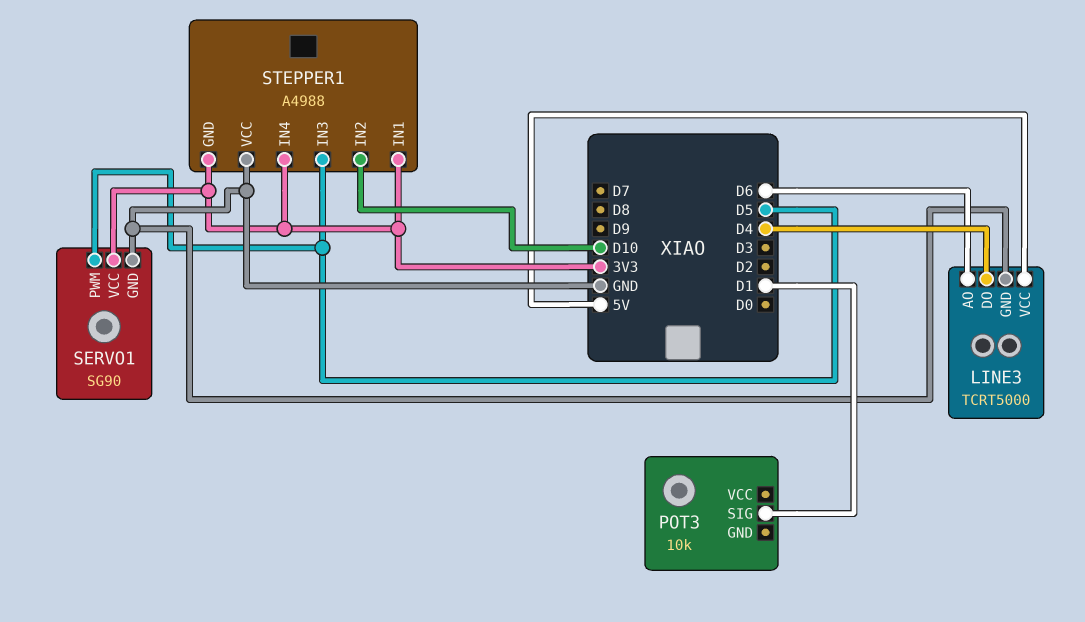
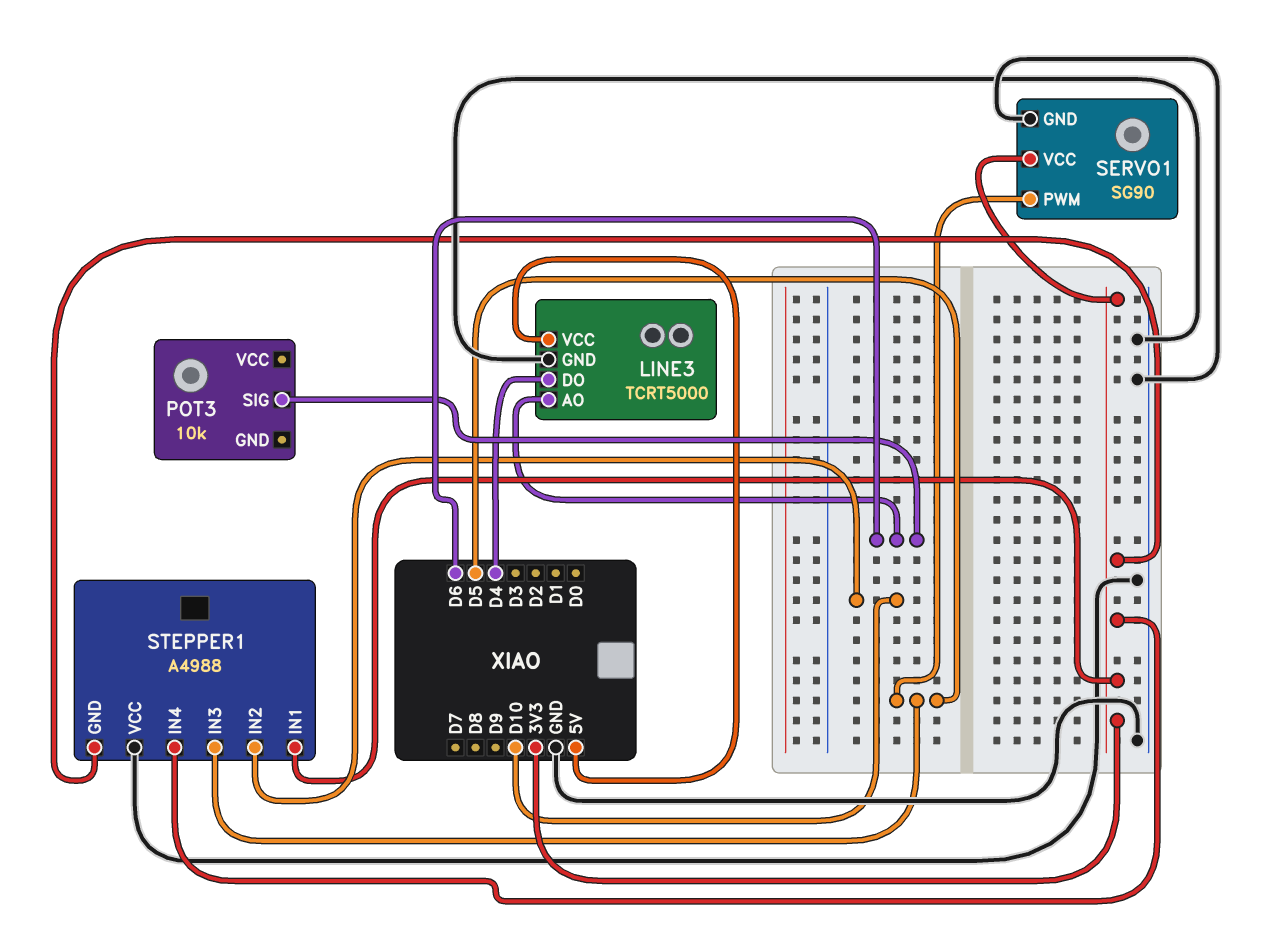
POT3 pin SIG: D1 -> D6

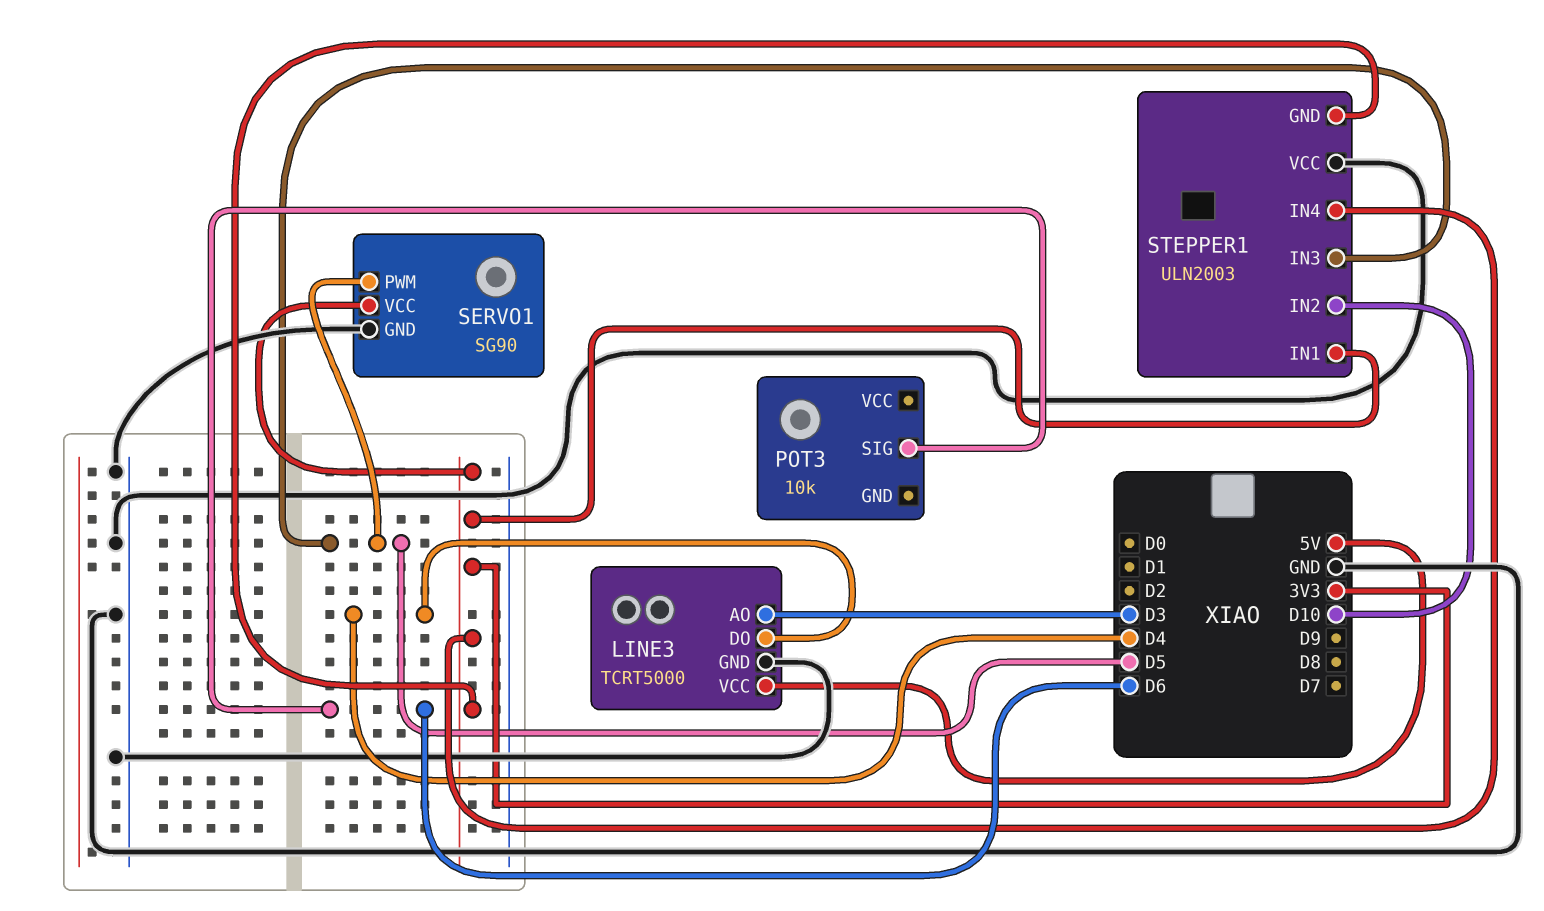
LINE3 pin AO: D6 -> D3
STEPPER1: A4988 -> ULN2003

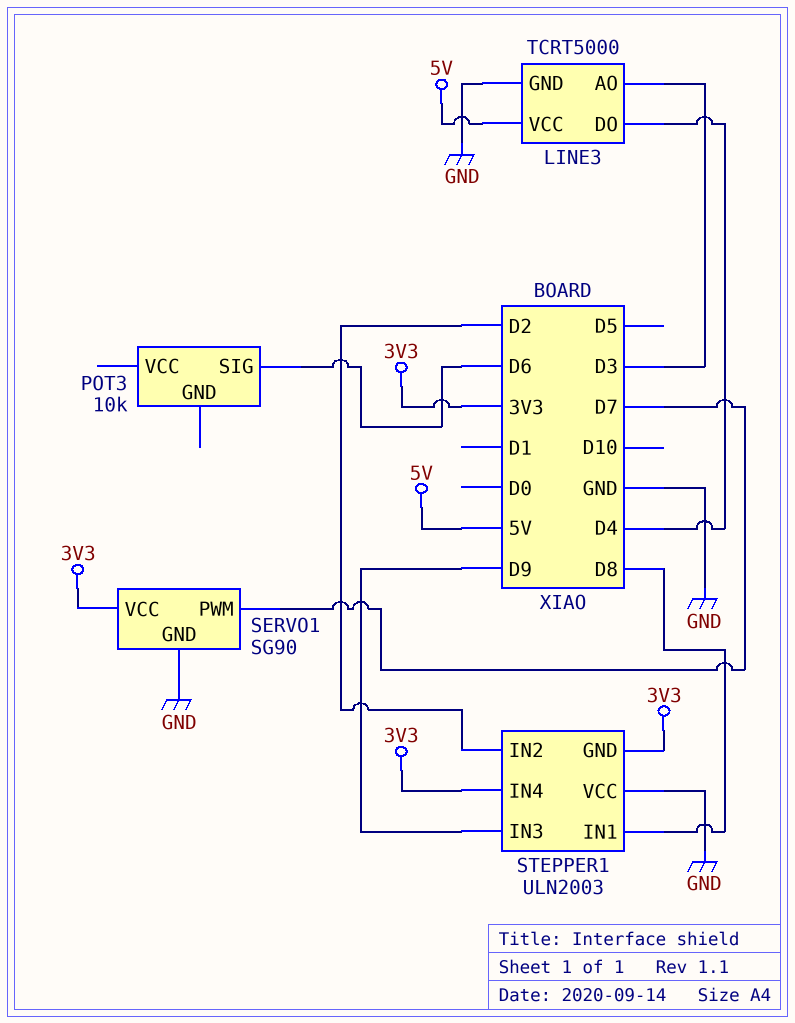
SERVO1 pin PWM: D5 -> D7
STEPPER1 pin IN1: 3V3 -> D8
STEPPER1 pin IN2: D10 -> D2
STEPPER1 pin IN3: D5 -> D9

